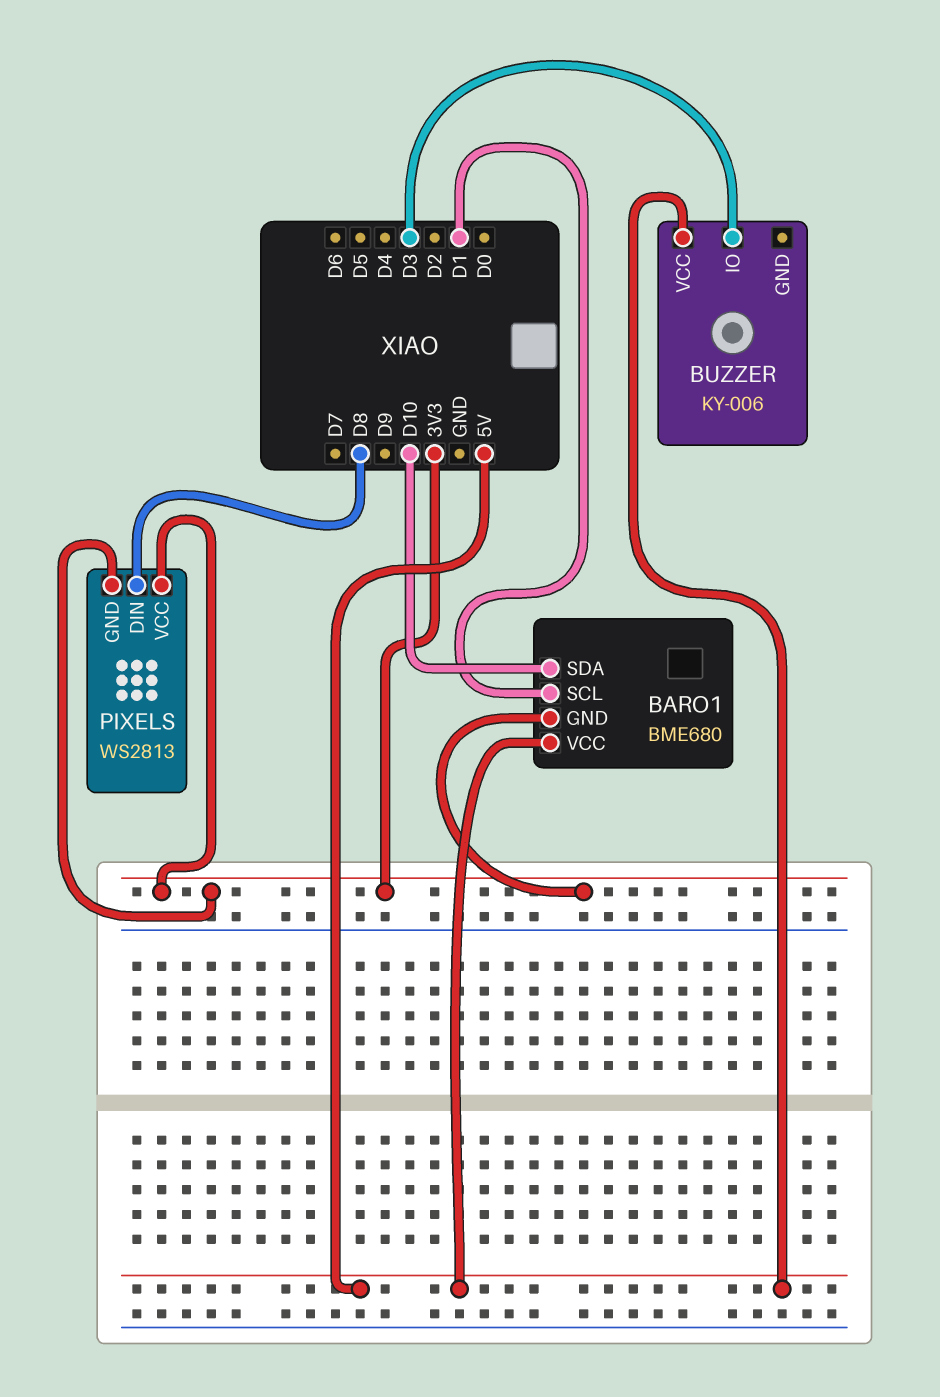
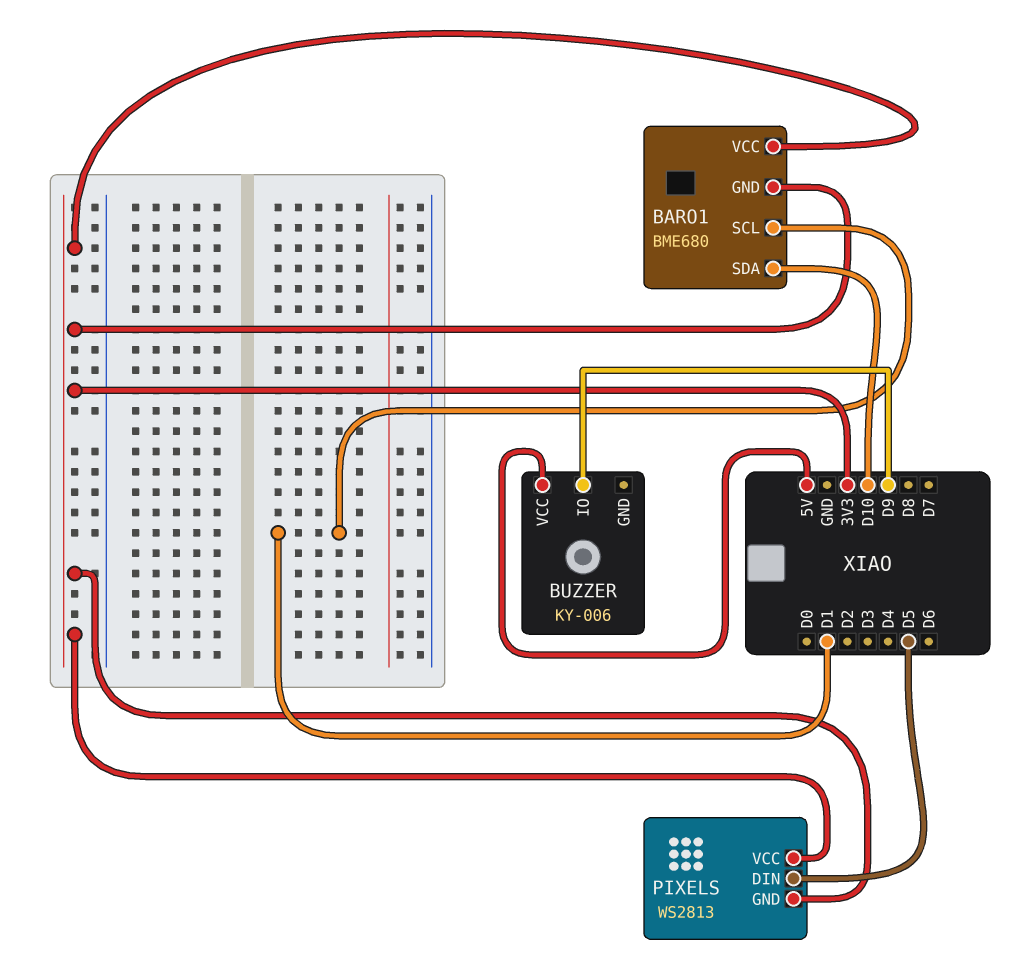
BARO1 pin VCC: 5V -> 3V3
BUZZER pin IO: D3 -> D9
PIXELS pin DIN: D8 -> D5

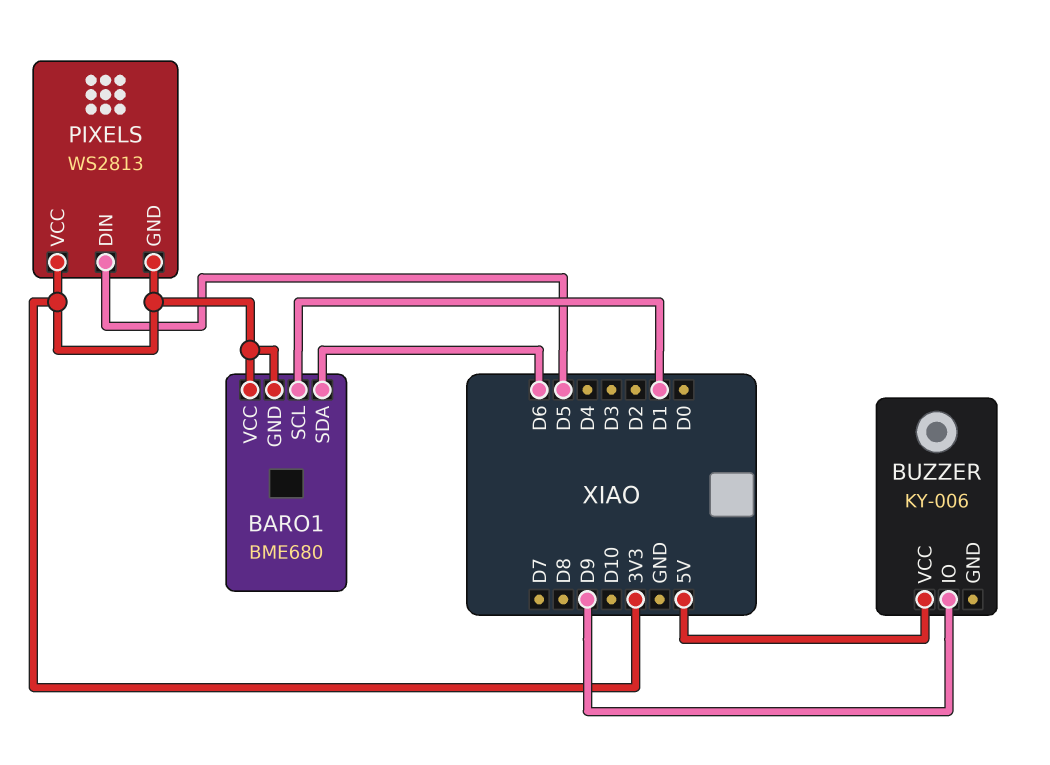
BARO1 pin SDA: D10 -> D6

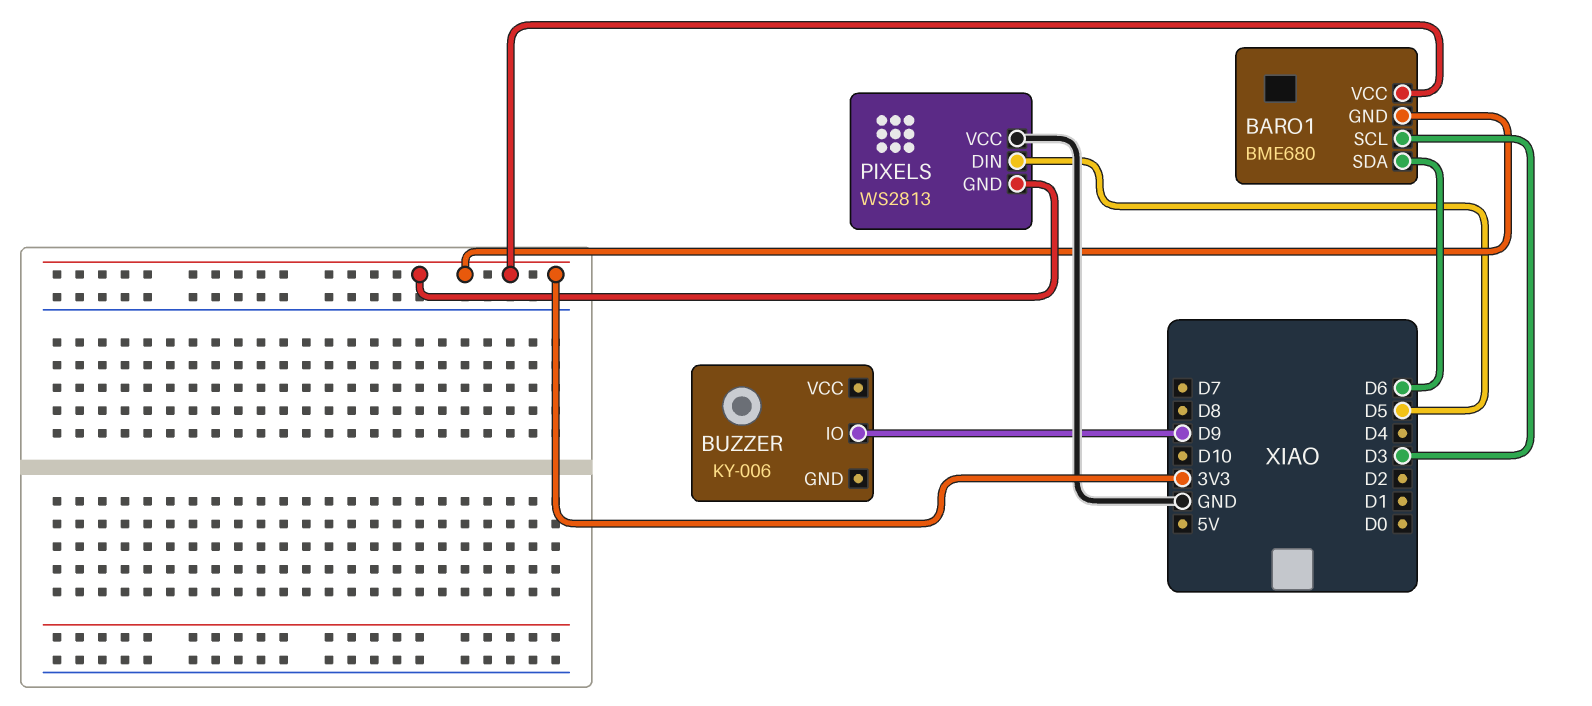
BARO1 pin SCL: D1 -> D3
BUZZER pin VCC: 5V -> none
PIXELS pin VCC: 3V3 -> GND

